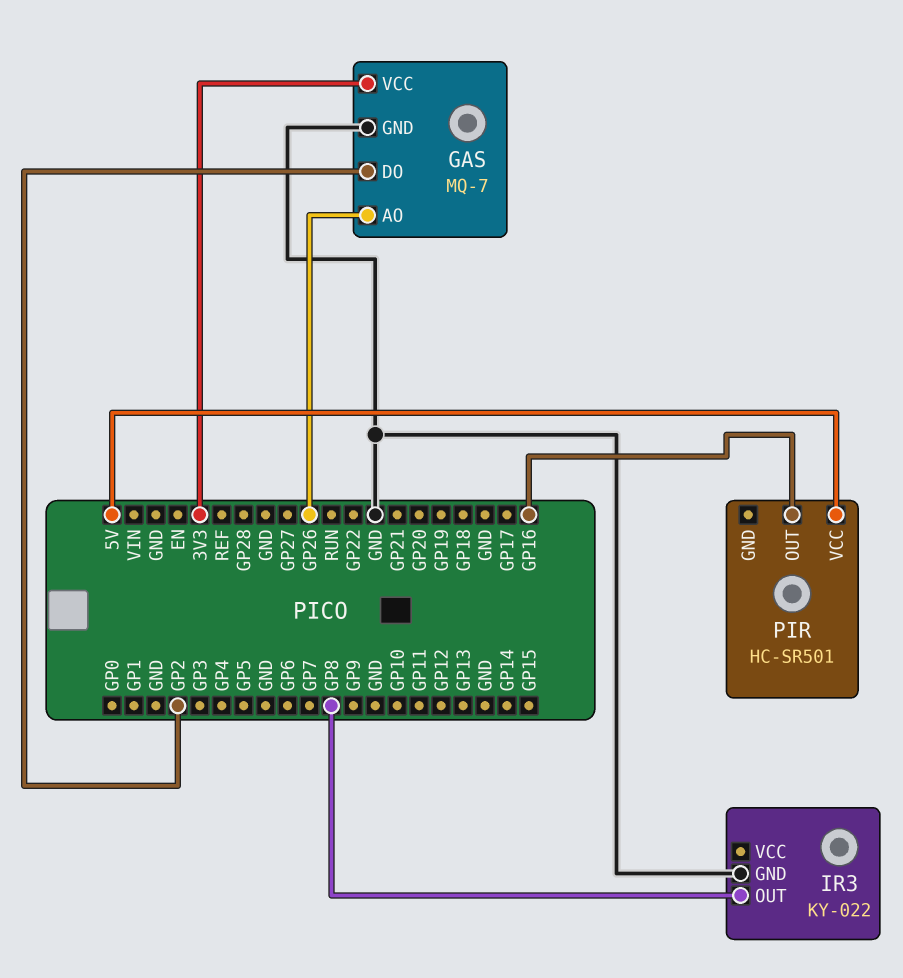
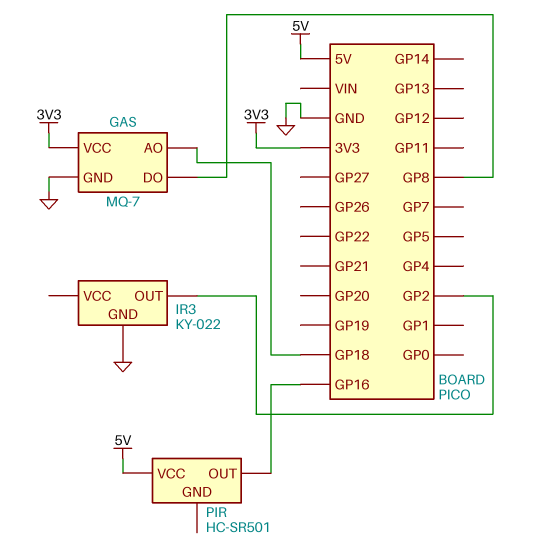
GAS pin AO: GP26 -> GP18
GAS pin DO: GP2 -> GP8
IR3 pin OUT: GP8 -> GP2

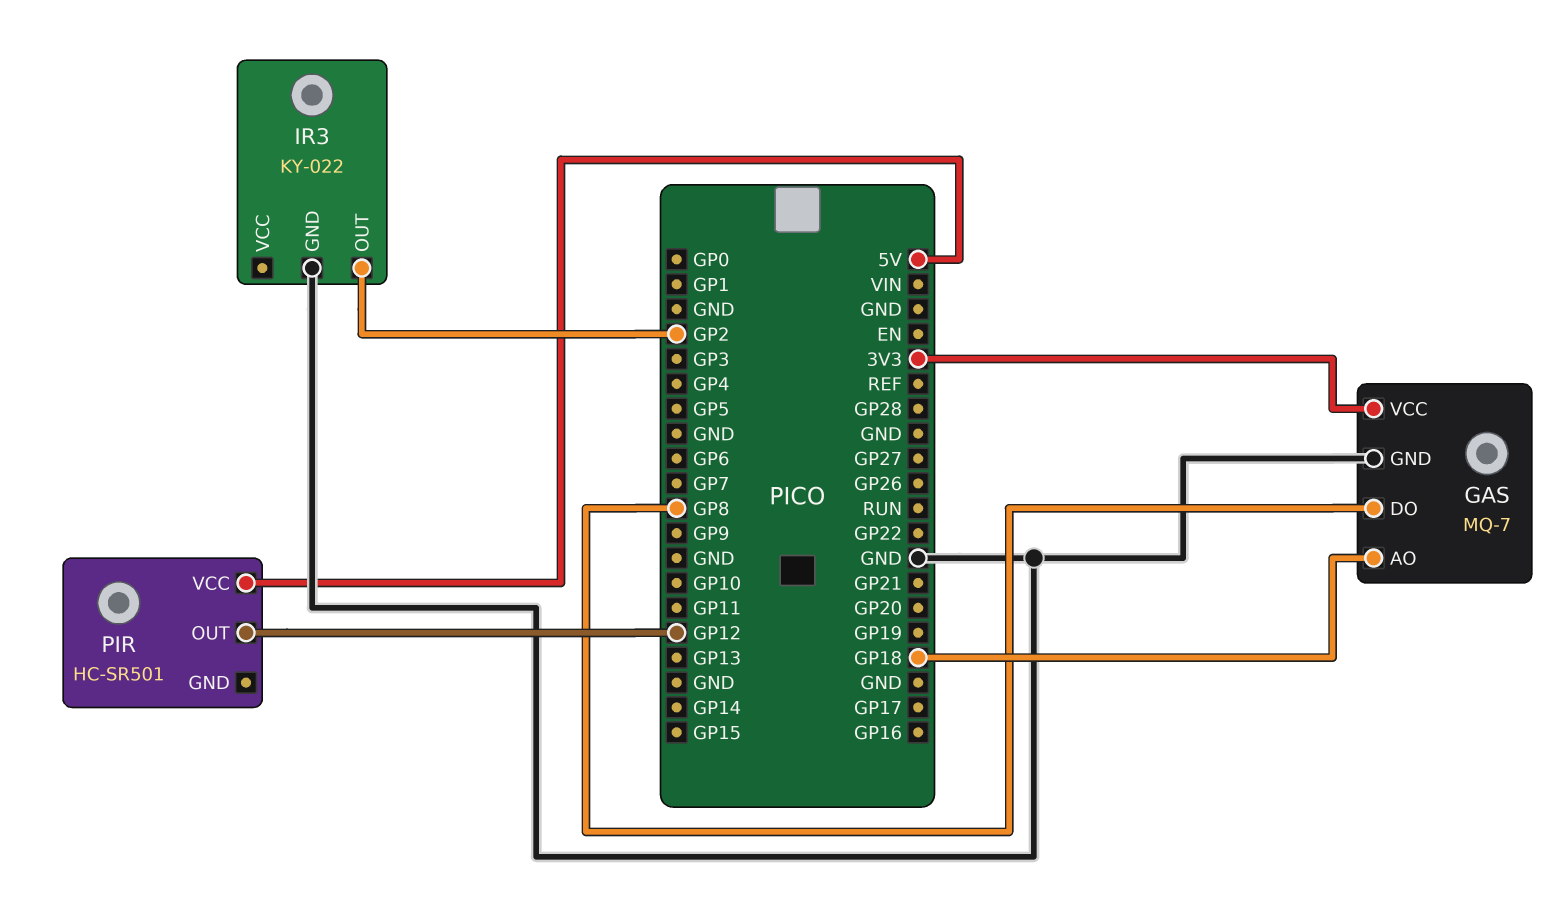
PIR pin OUT: GP16 -> GP12

